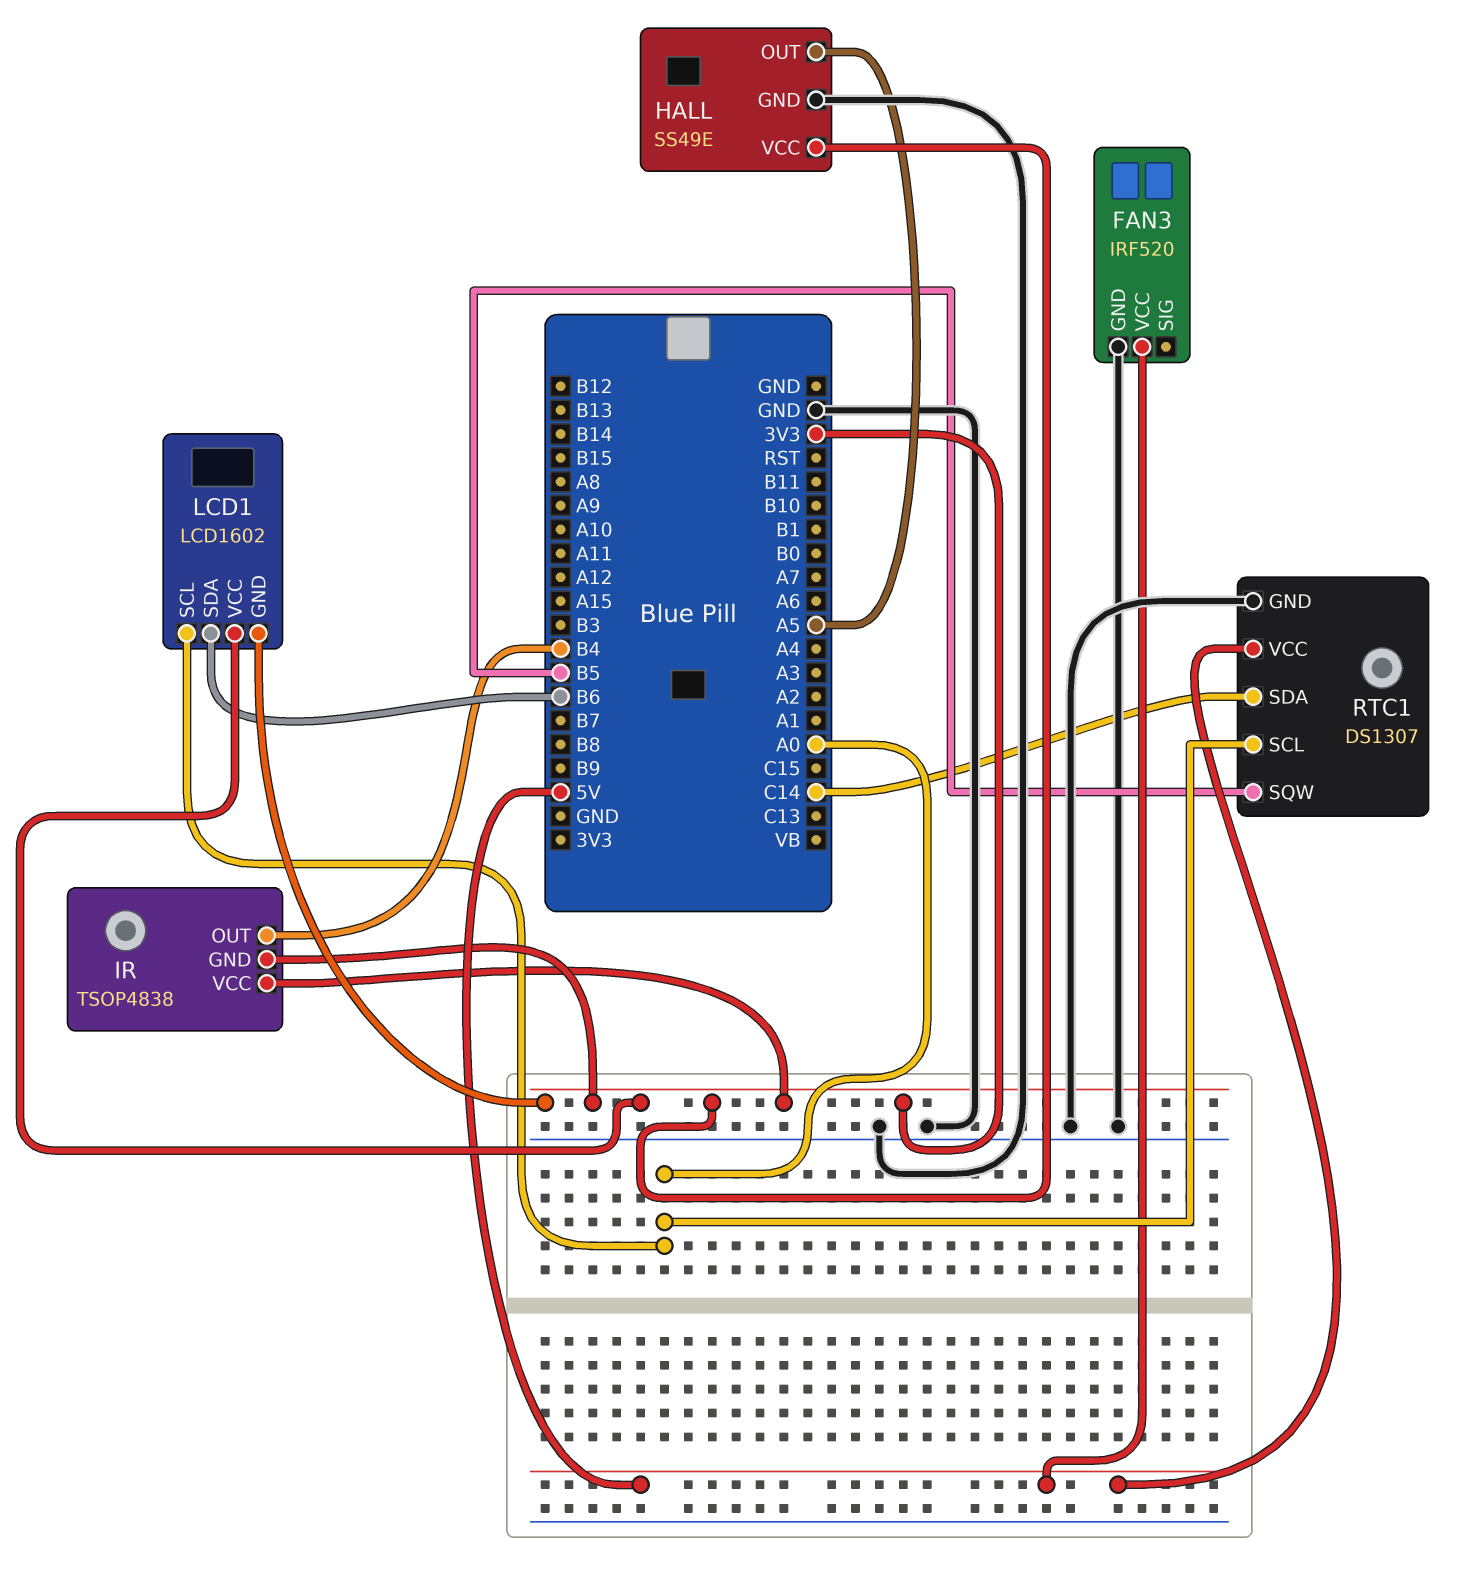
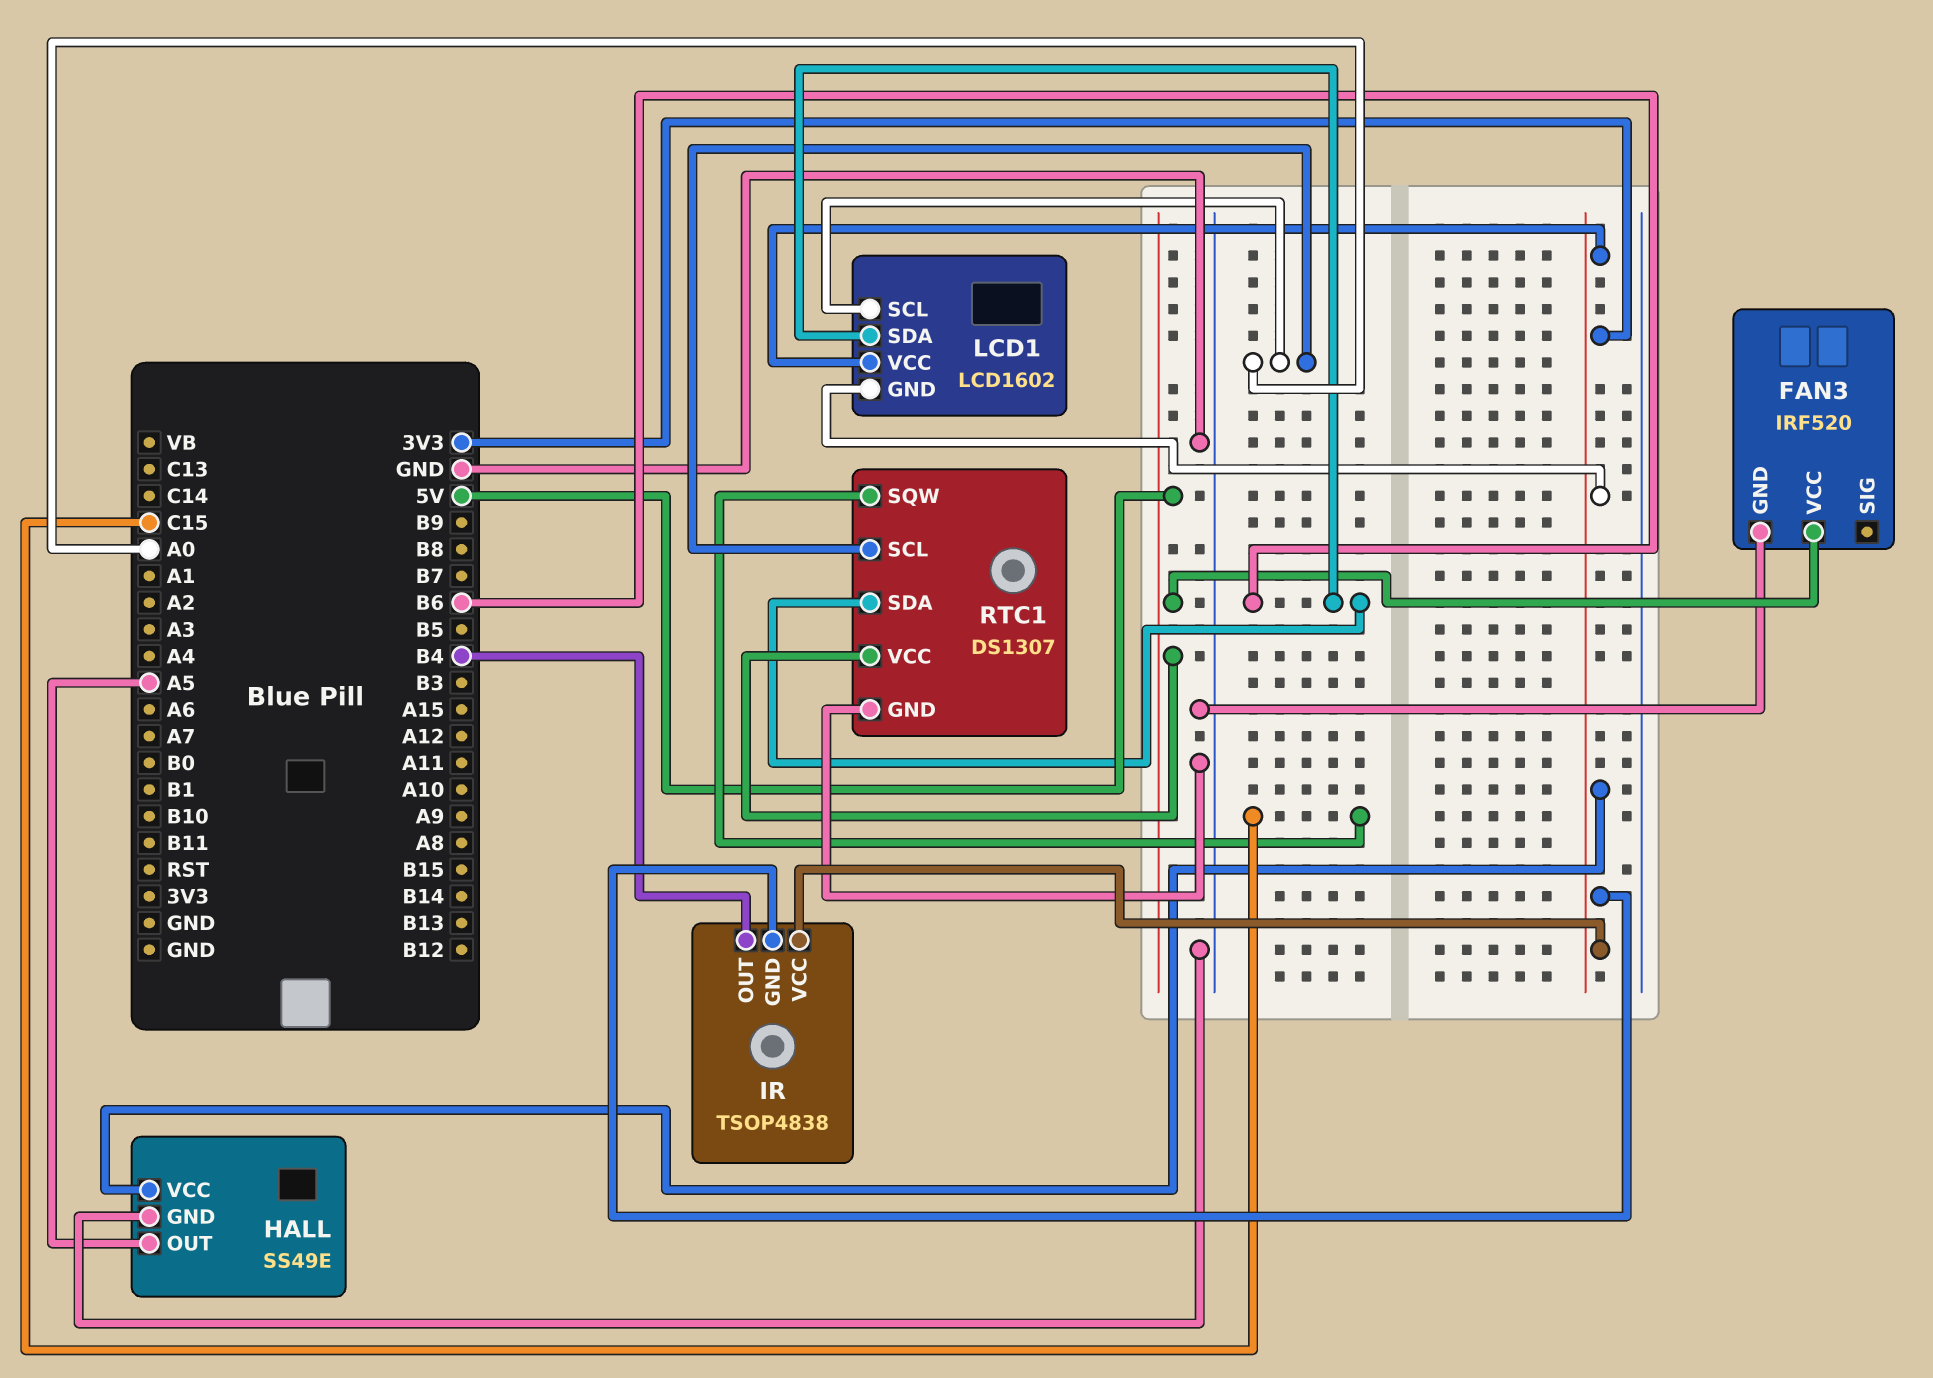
RTC1 pin SDA: C14 -> B6
RTC1 pin SQW: B5 -> C15

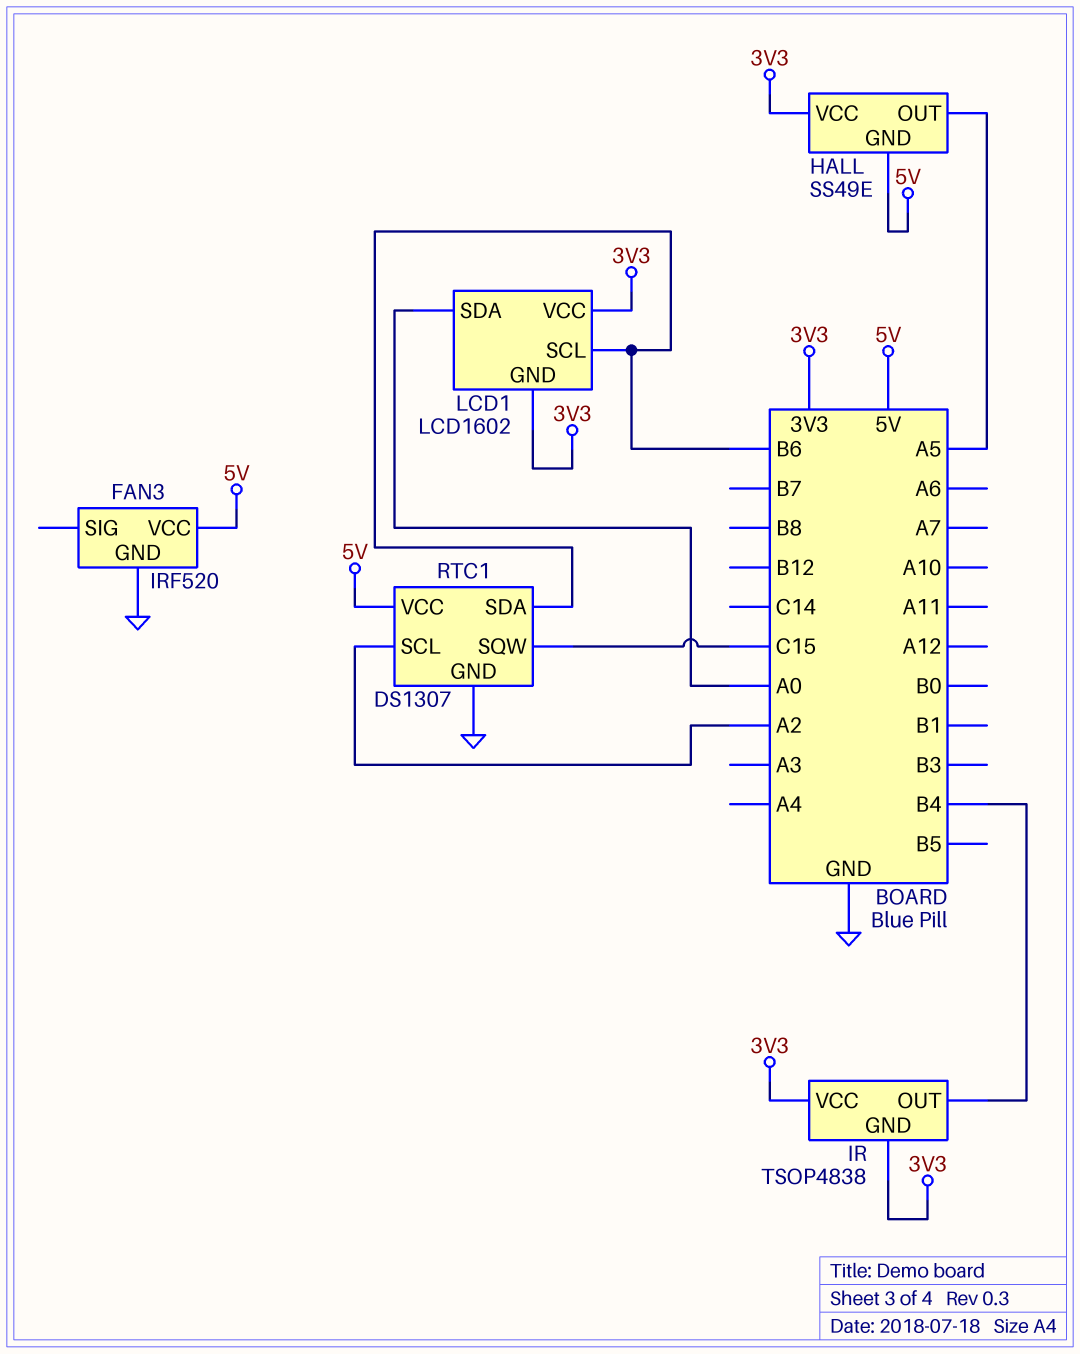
HALL pin GND: GND -> 5V
LCD1 pin SCL: A0 -> B6
LCD1 pin SDA: B6 -> A0
RTC1 pin SCL: A0 -> A2

